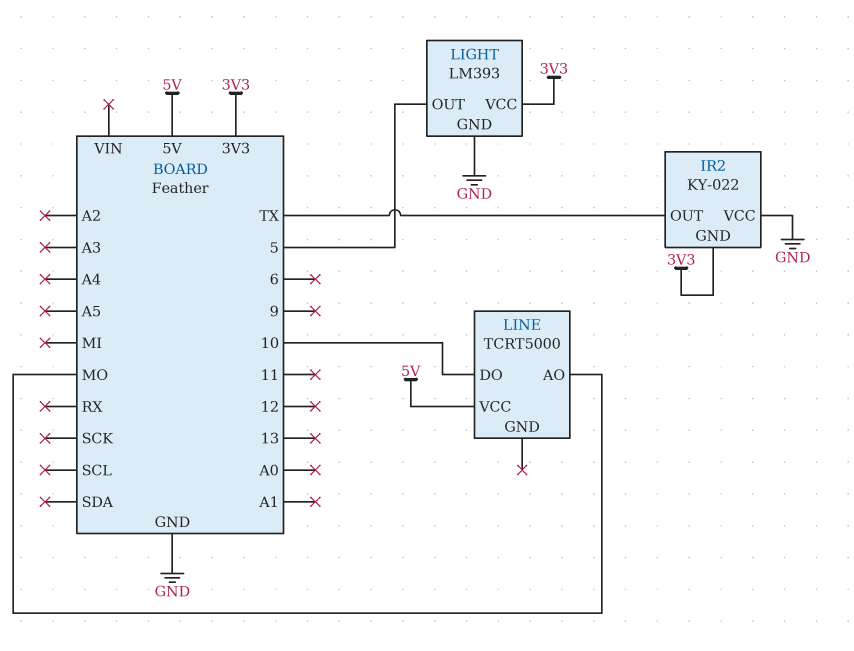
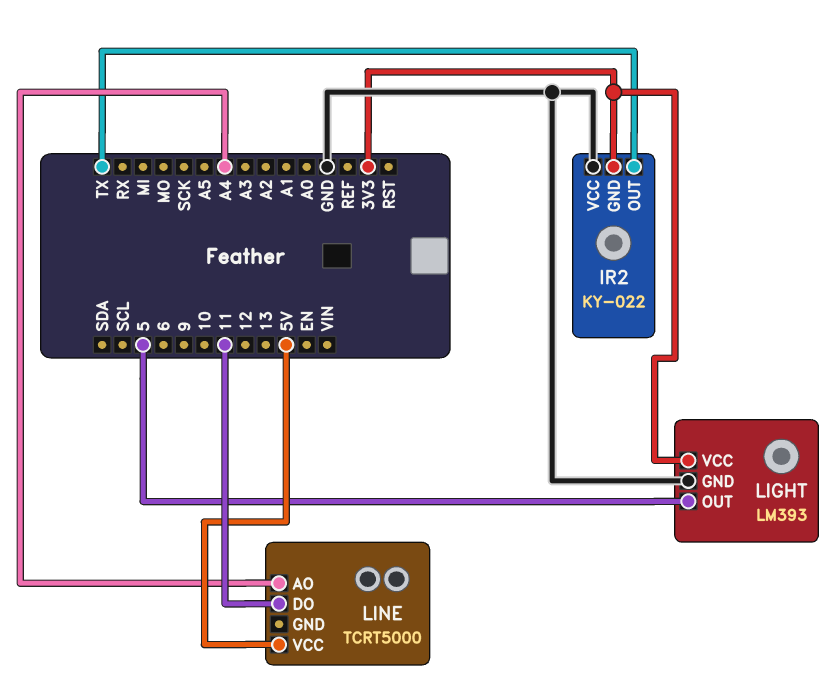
LINE pin AO: MO -> A4
LINE pin DO: 10 -> 11

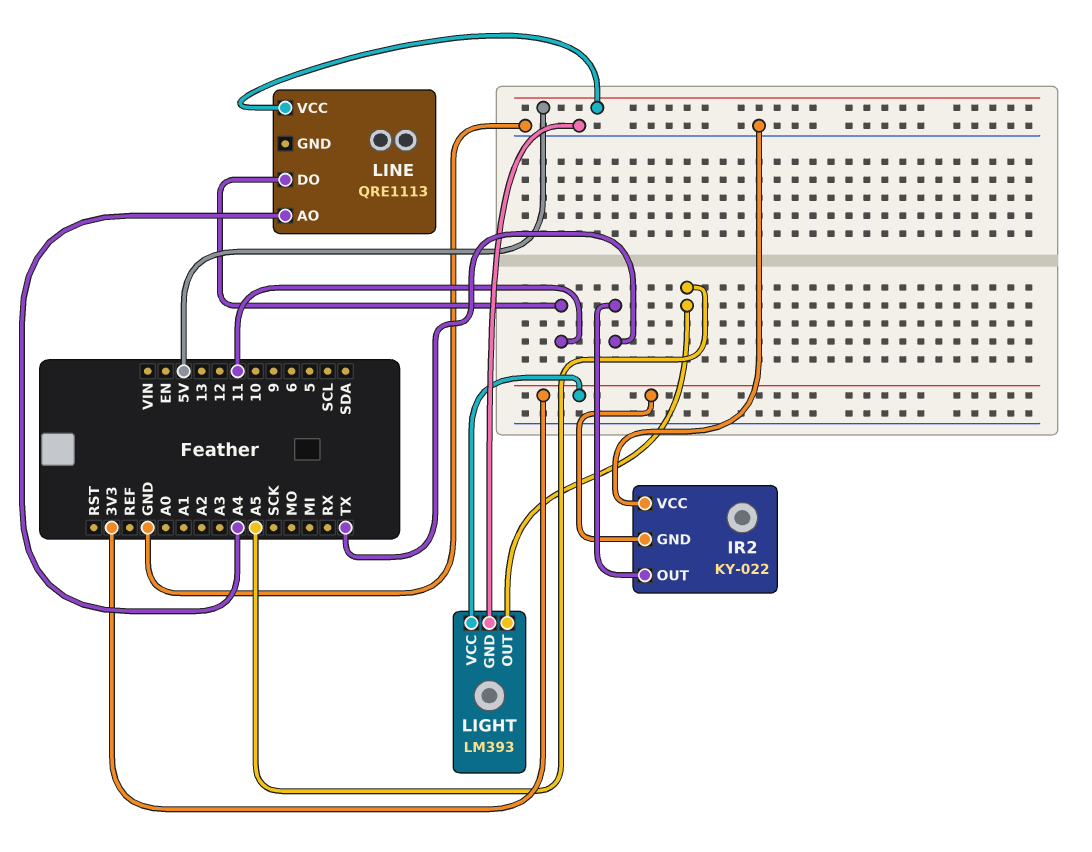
LIGHT pin OUT: 5 -> A5
LINE: TCRT5000 -> QRE1113

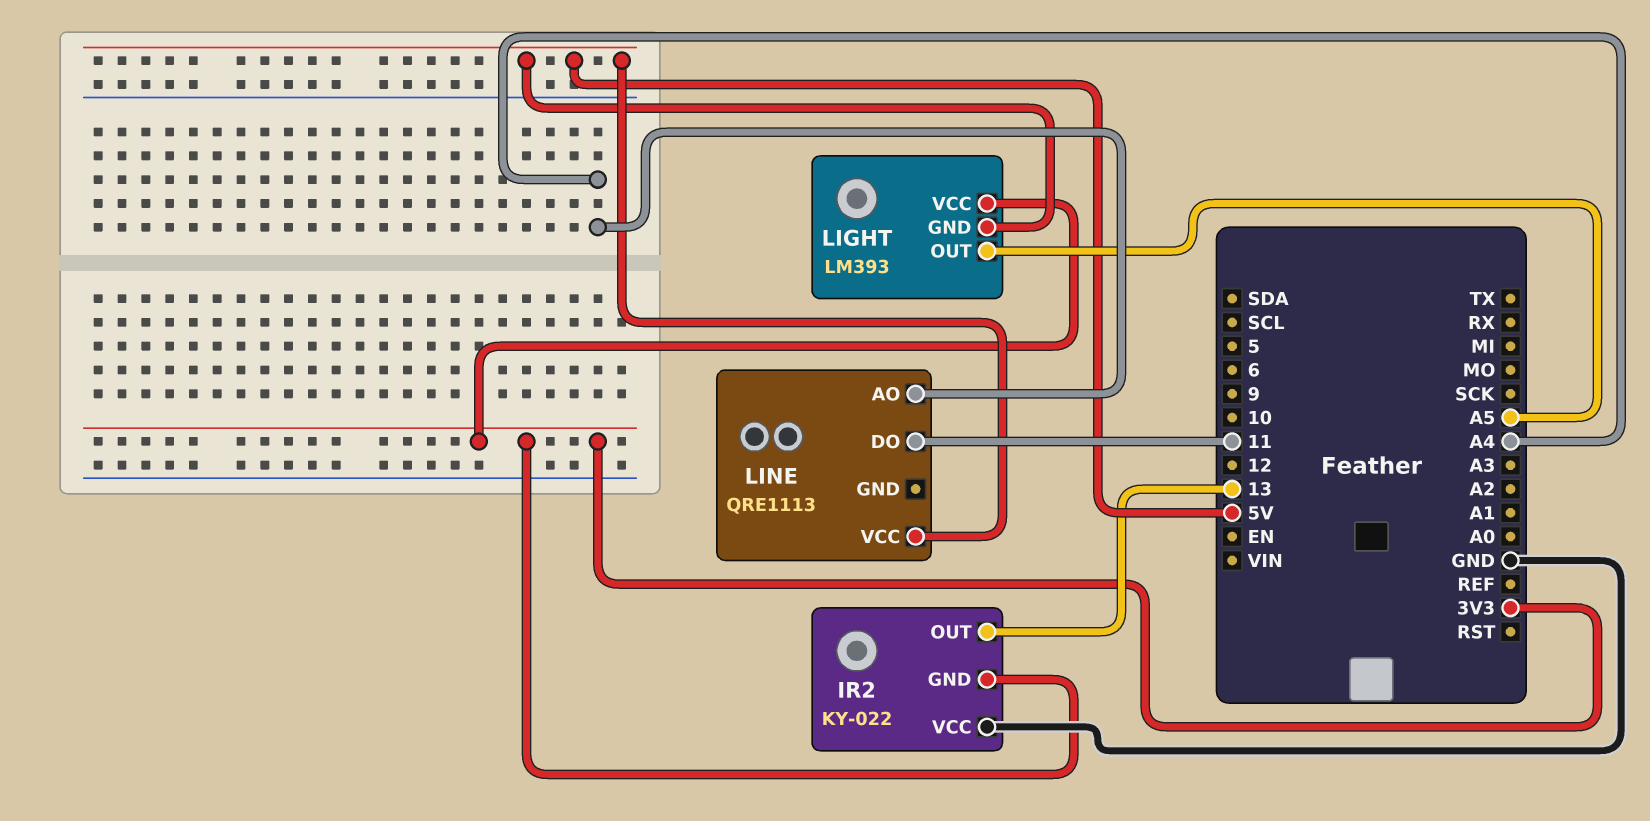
IR2 pin OUT: TX -> 13
LIGHT pin GND: GND -> 5V

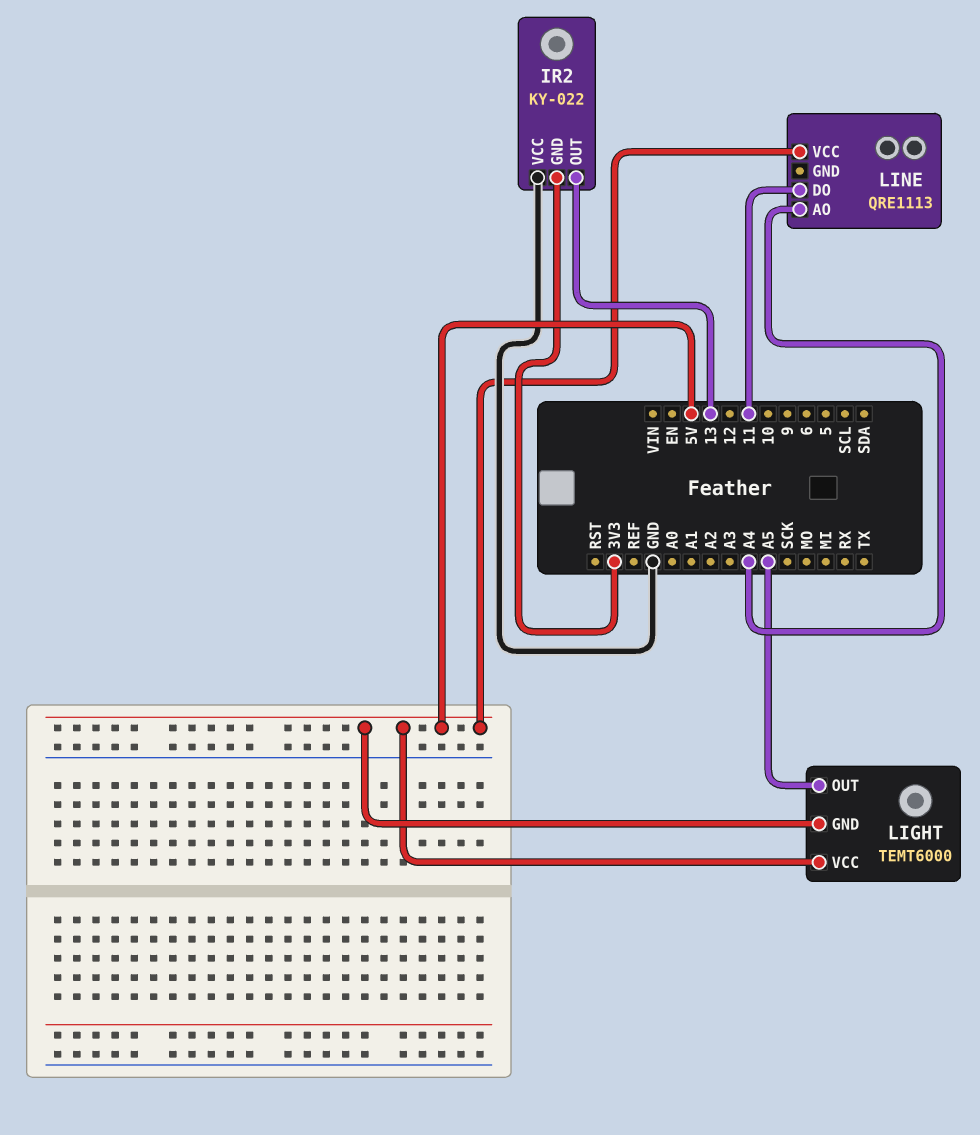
LIGHT: LM393 -> TEMT6000
LIGHT pin VCC: 3V3 -> 5V

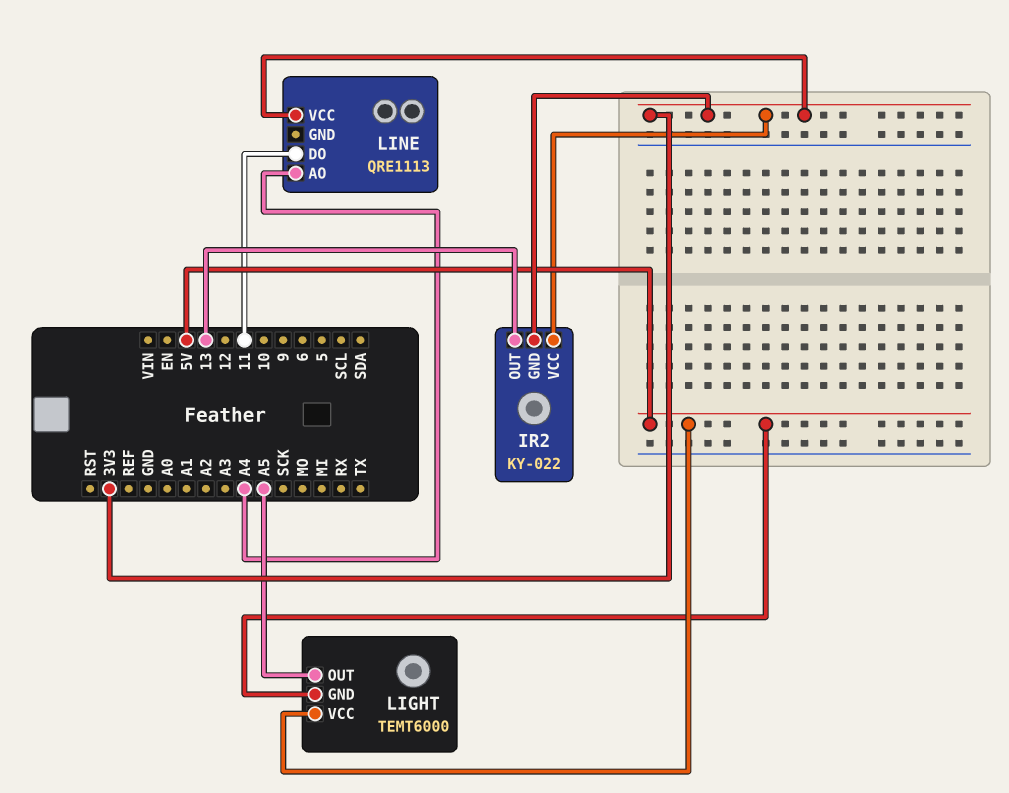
IR2 pin VCC: GND -> 3V3
LINE pin VCC: 5V -> 3V3

